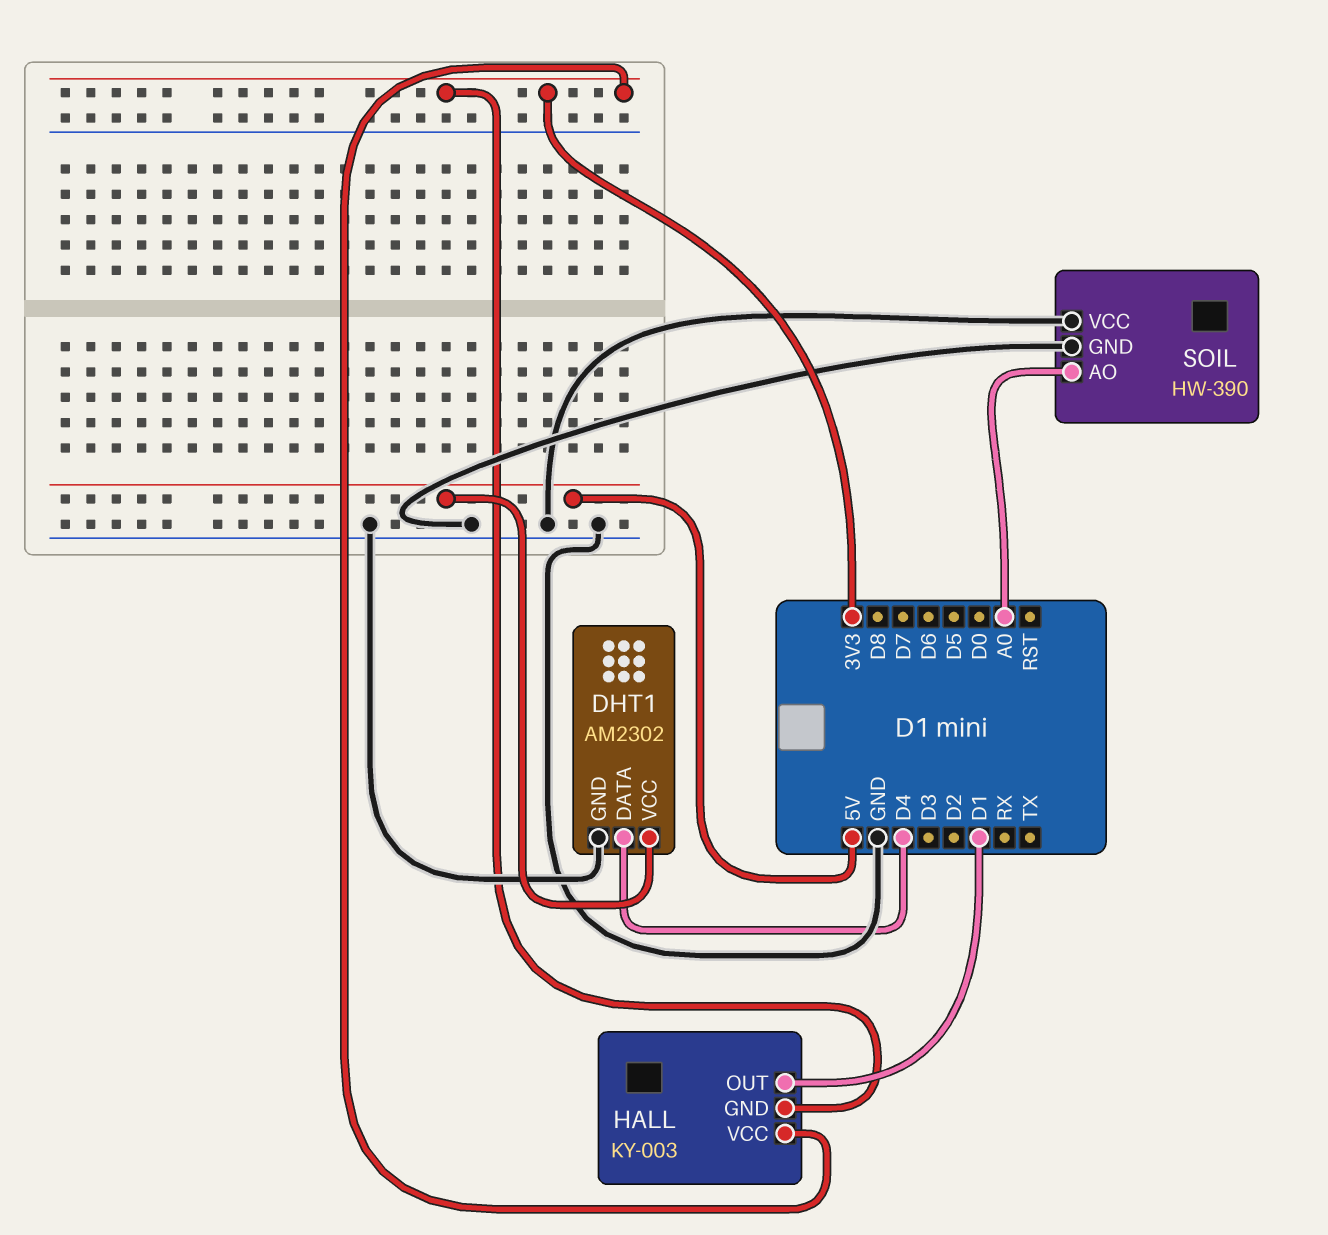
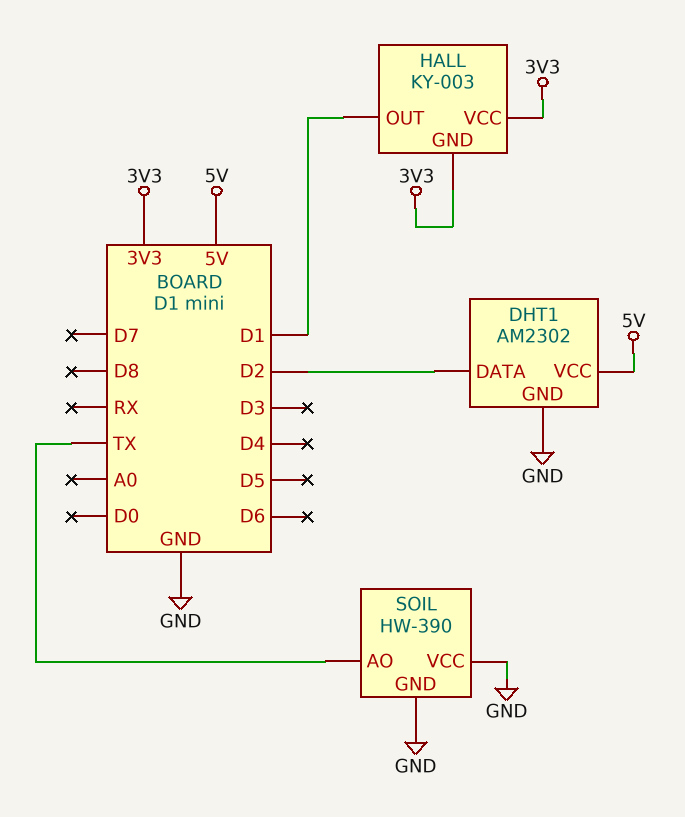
DHT1 pin DATA: D4 -> D2
SOIL pin AO: A0 -> TX

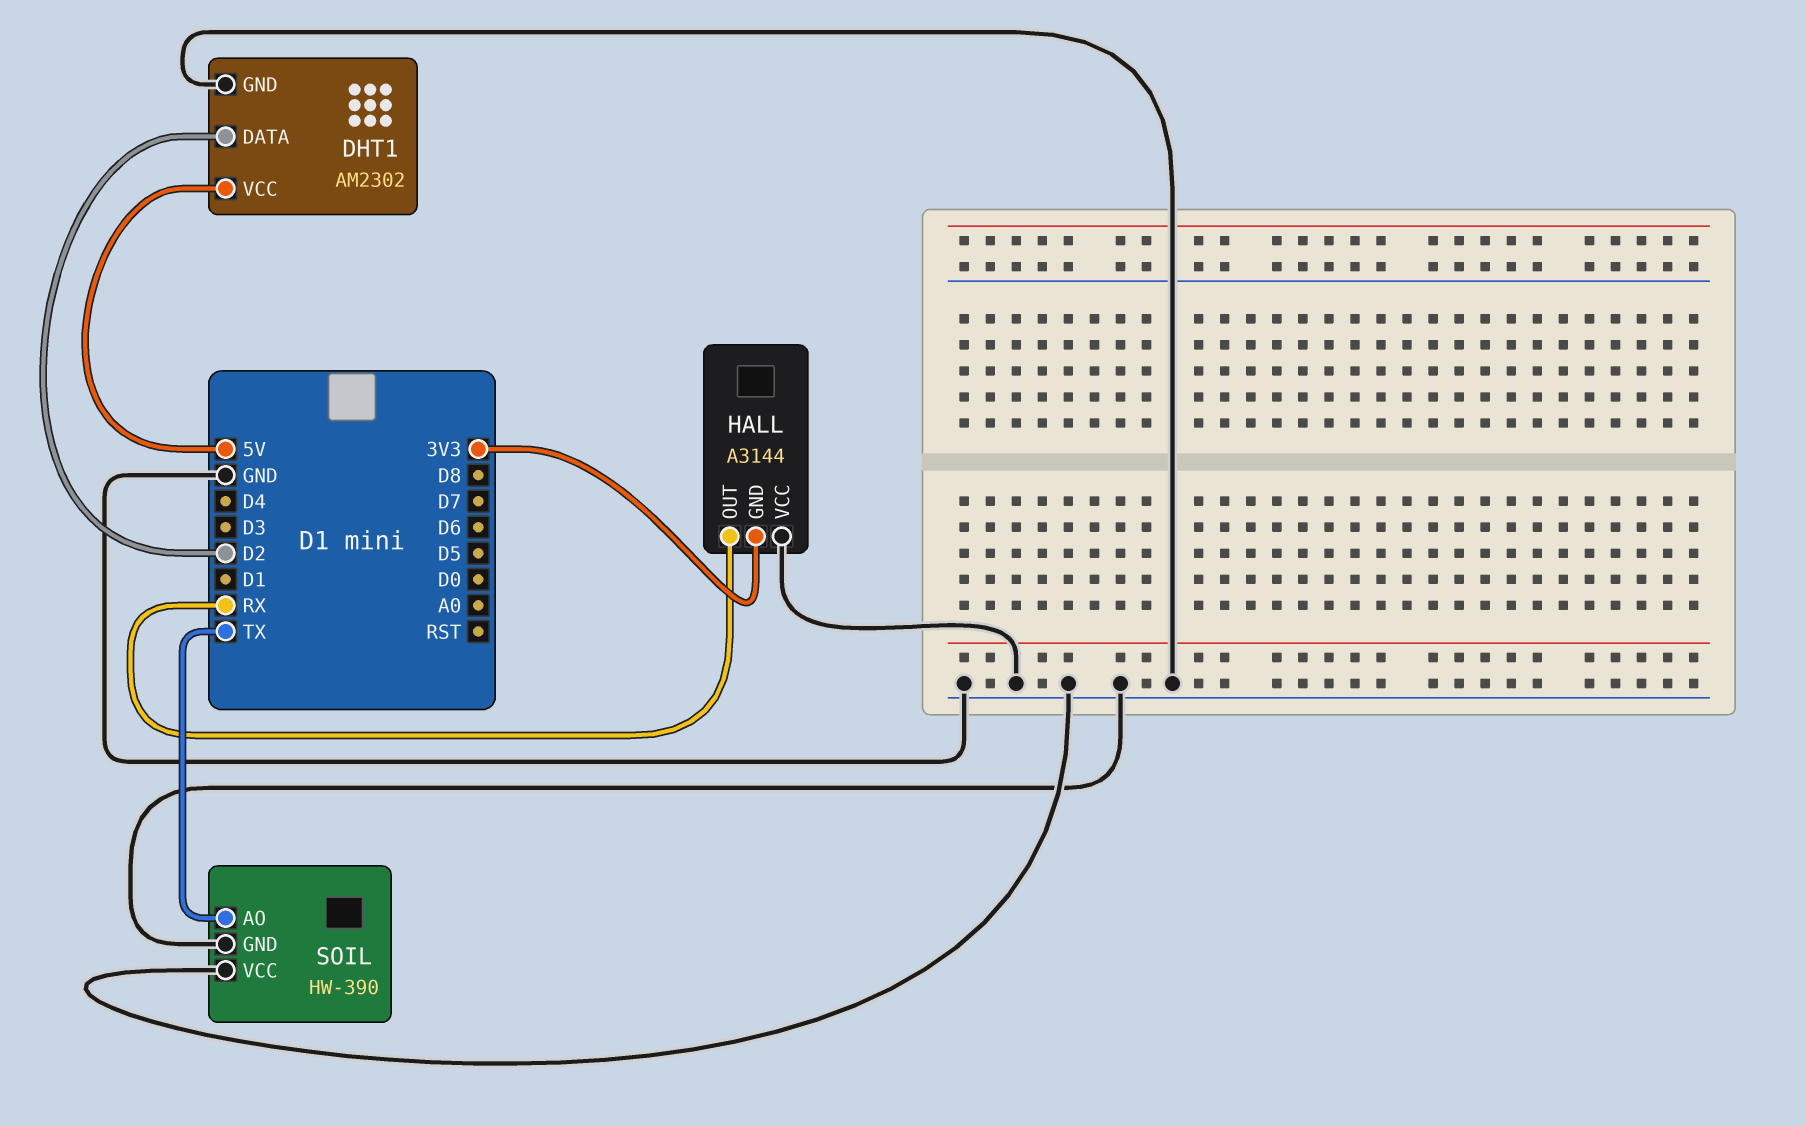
HALL: KY-003 -> A3144
HALL pin OUT: D1 -> RX
HALL pin VCC: 3V3 -> GND

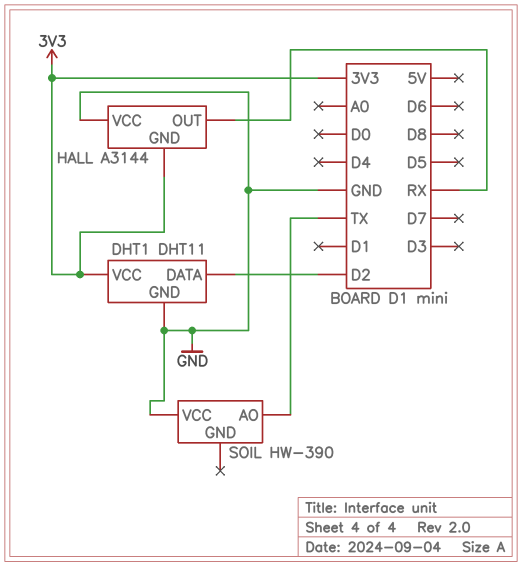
DHT1: AM2302 -> DHT11
DHT1 pin VCC: 5V -> 3V3
SOIL pin GND: GND -> none

